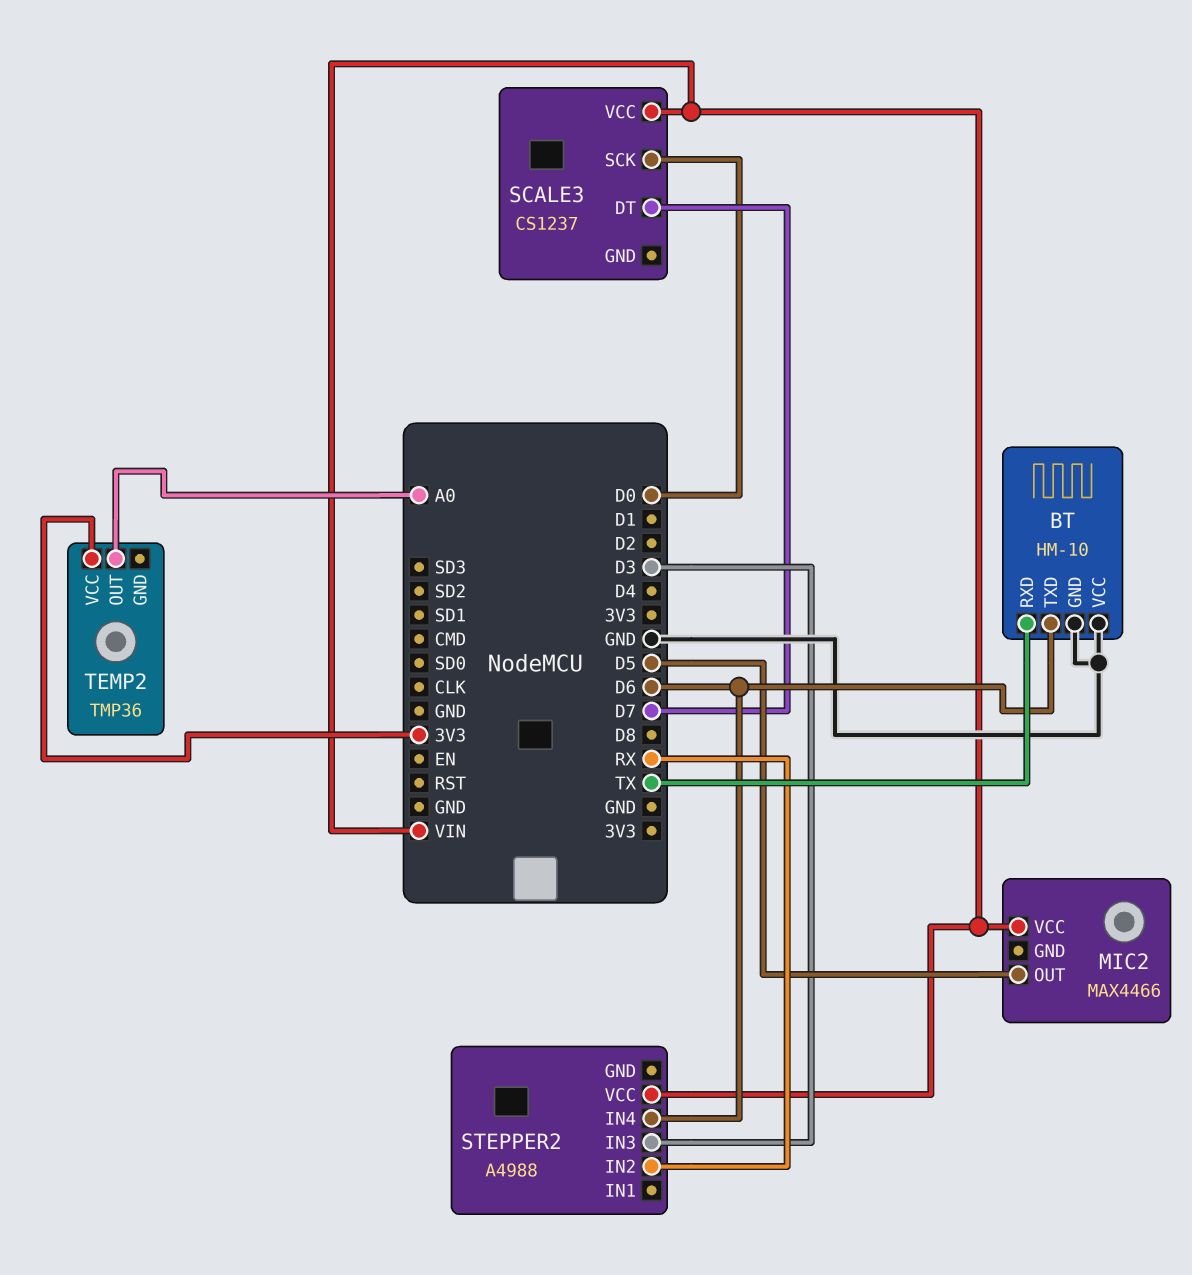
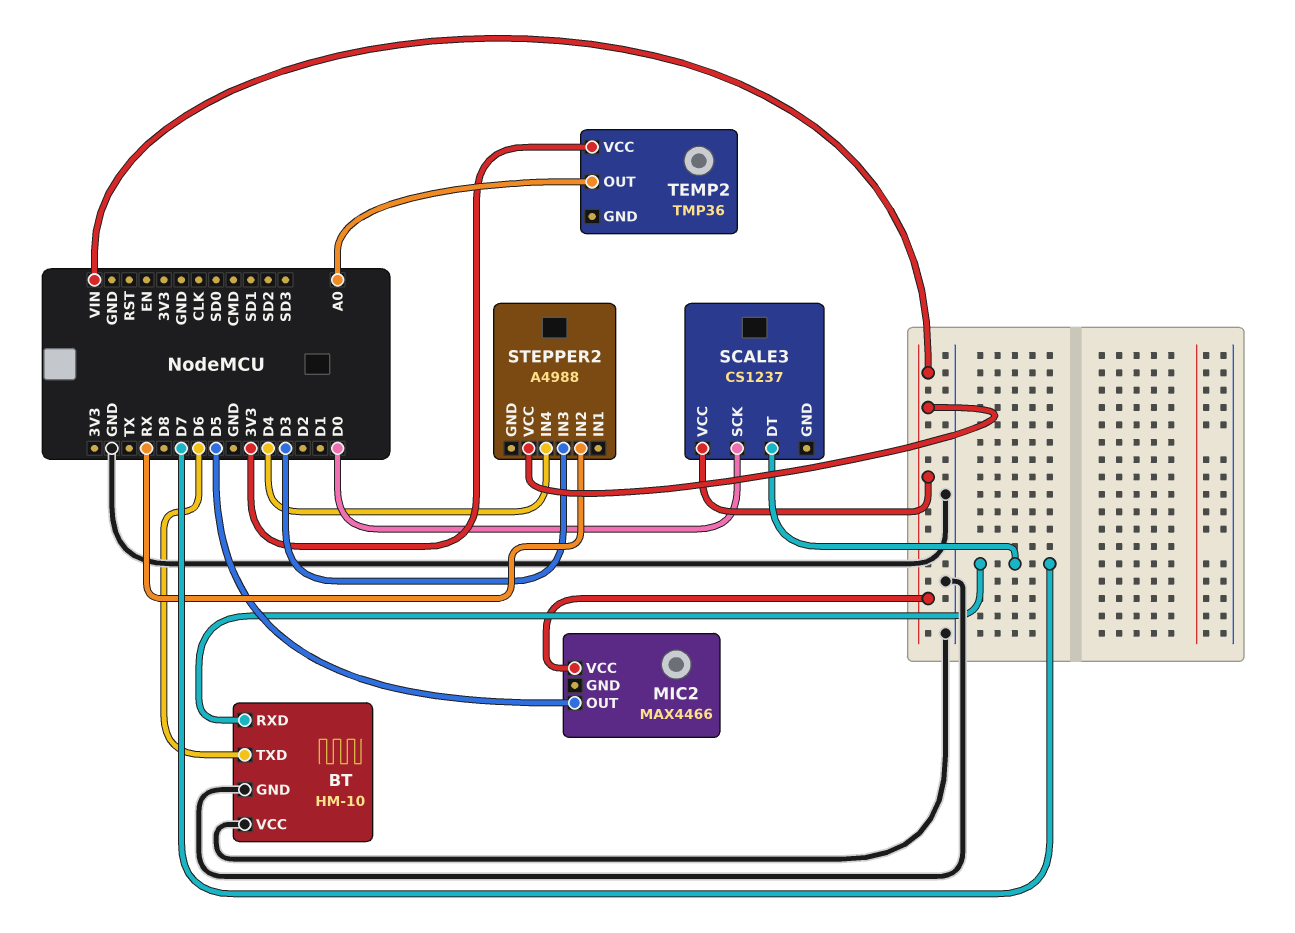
BT pin RXD: TX -> D7
STEPPER2 pin IN4: D6 -> D4

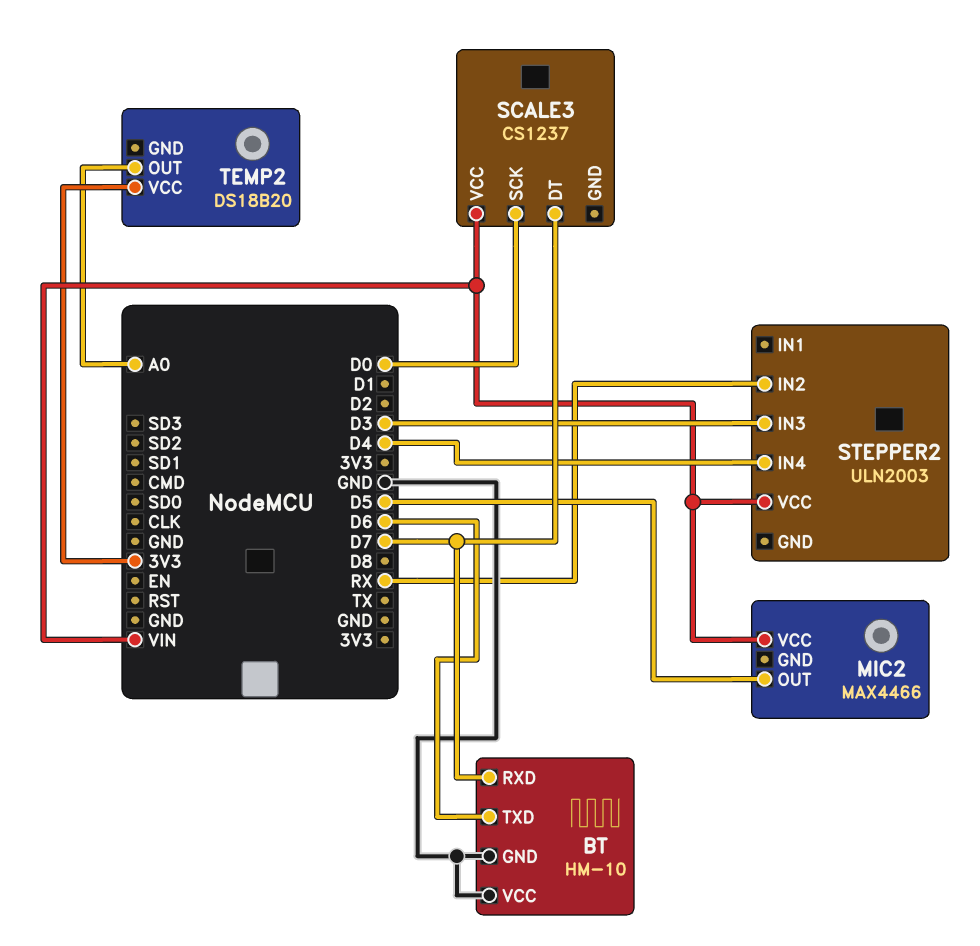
STEPPER2: A4988 -> ULN2003
TEMP2: TMP36 -> DS18B20

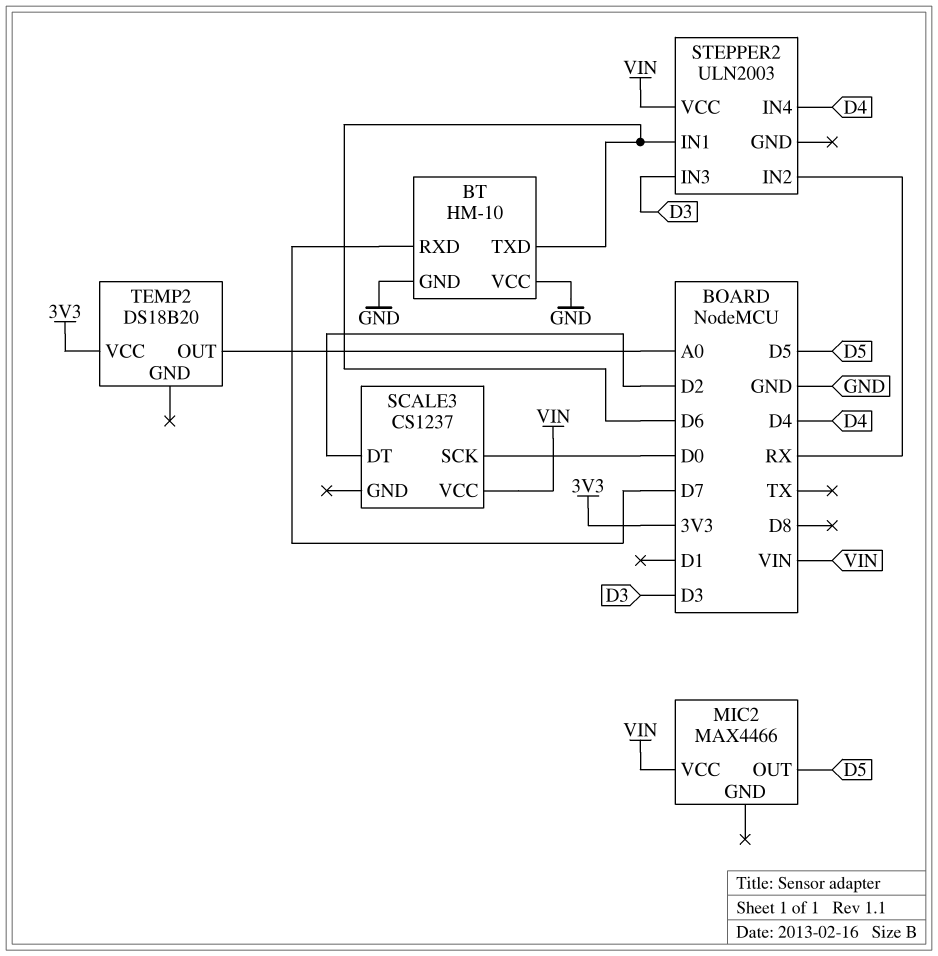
SCALE3 pin DT: D7 -> D2
STEPPER2 pin IN1: none -> D6

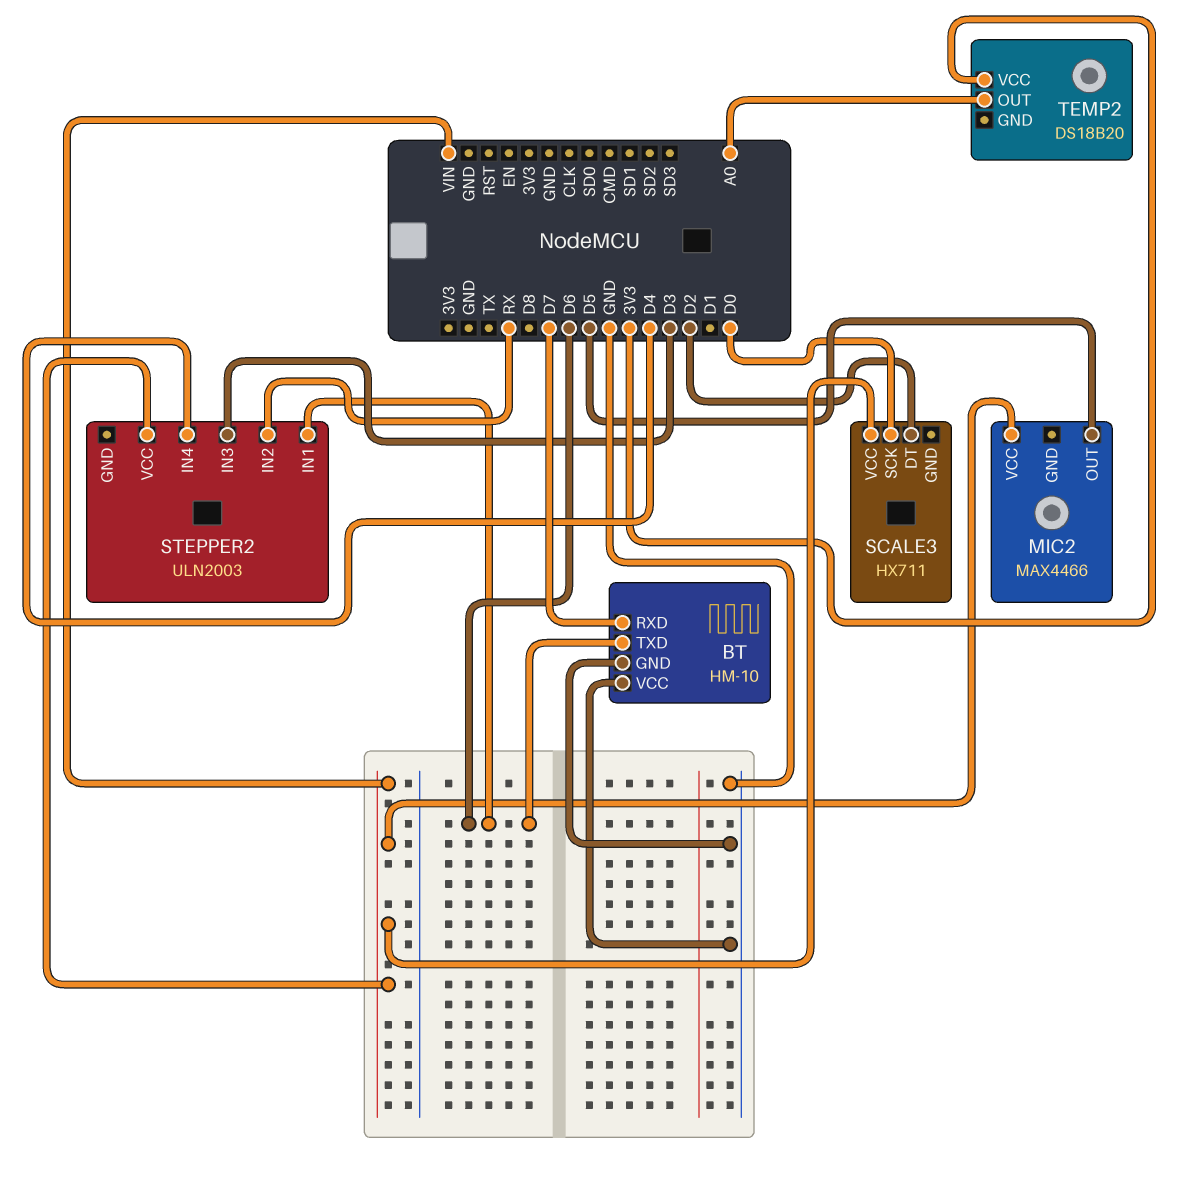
SCALE3: CS1237 -> HX711

